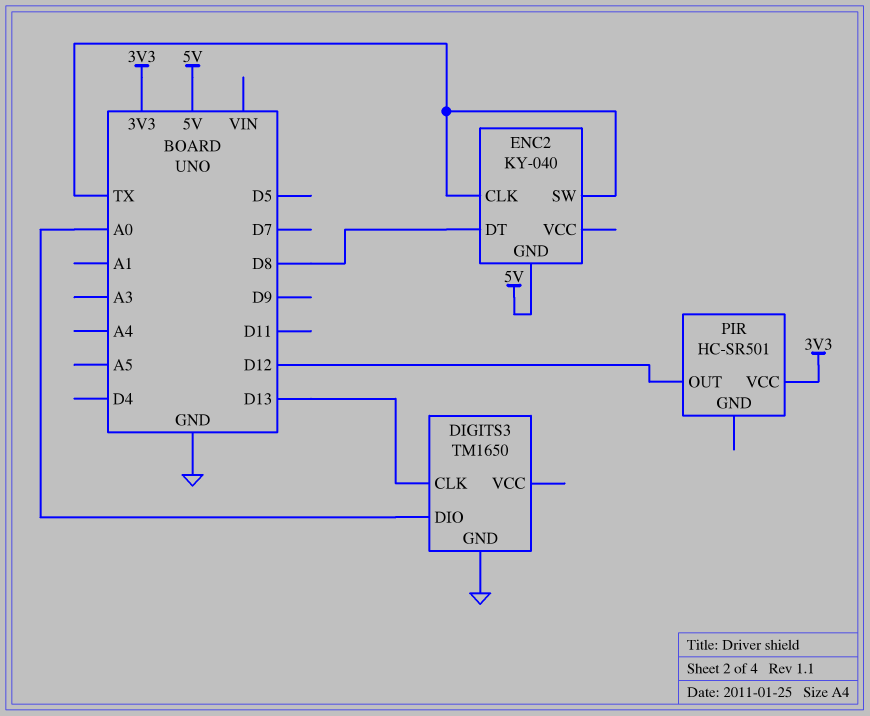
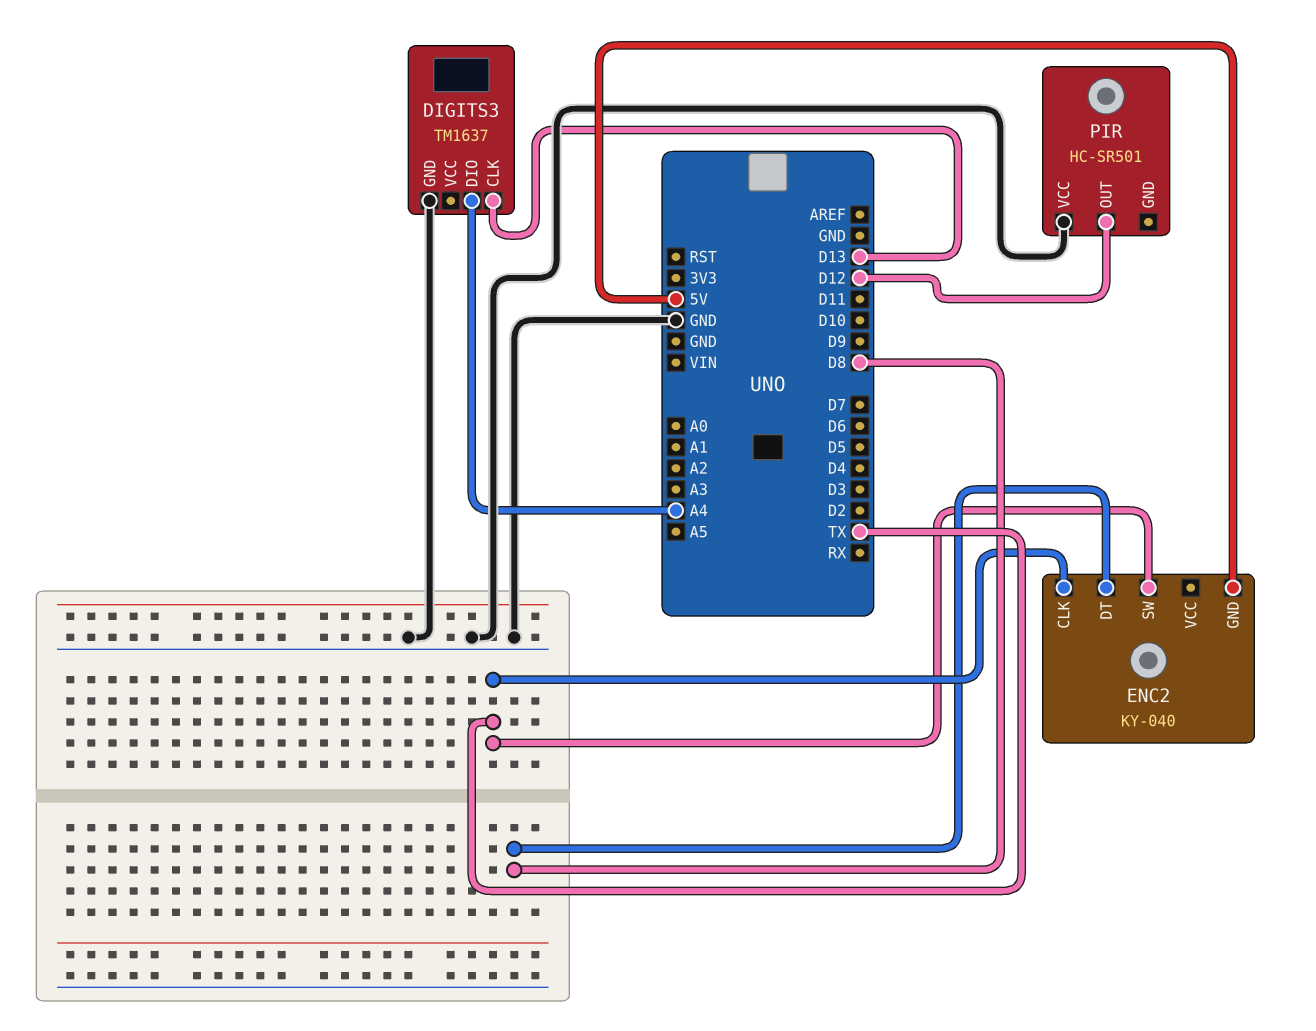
DIGITS3: TM1650 -> TM1637
DIGITS3 pin DIO: A0 -> A4
PIR pin VCC: 3V3 -> GND

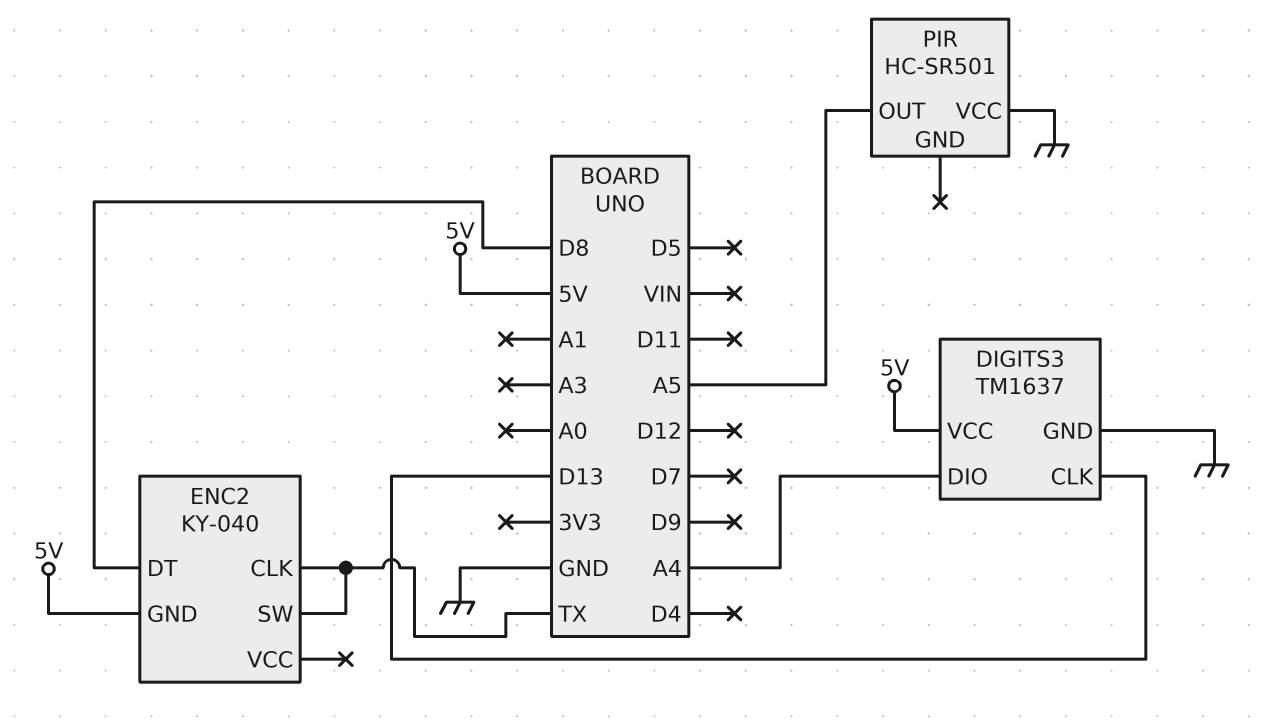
DIGITS3 pin VCC: none -> 5V
PIR pin OUT: D12 -> A5

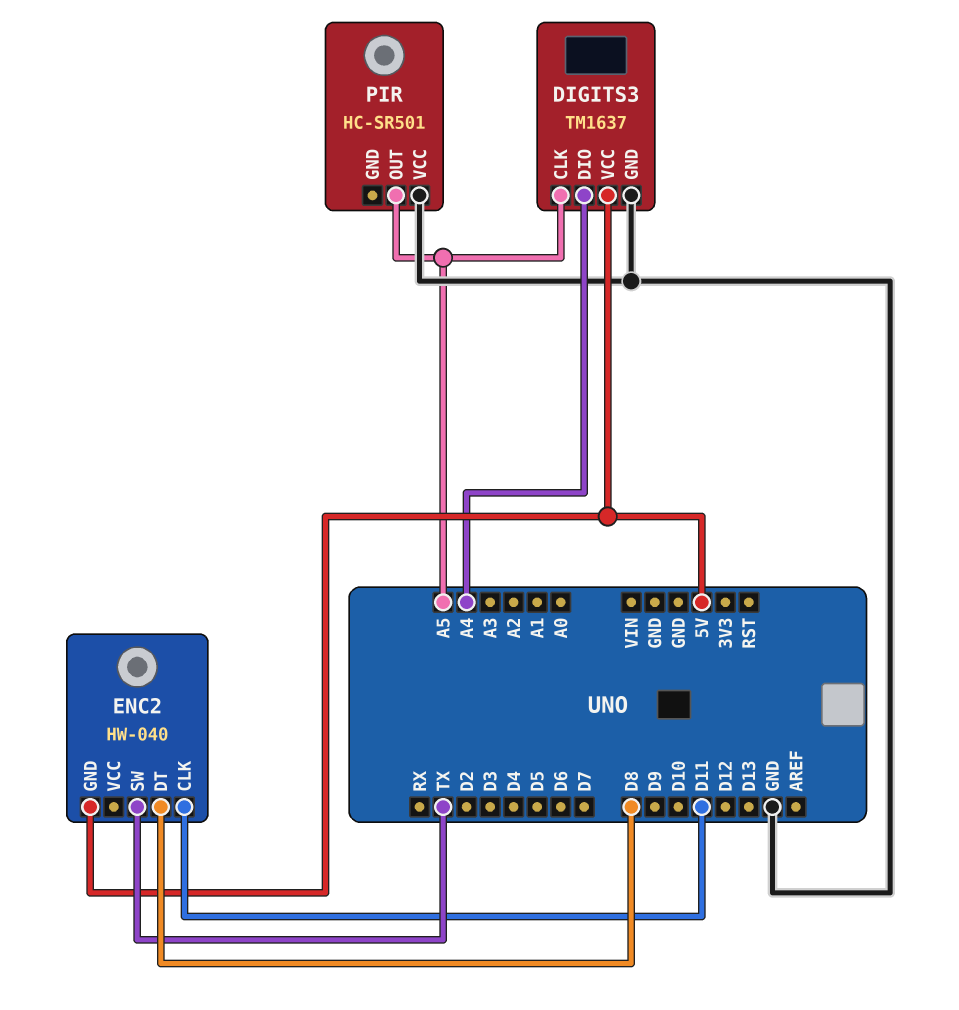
DIGITS3 pin CLK: D13 -> A5
ENC2: KY-040 -> HW-040
ENC2 pin CLK: TX -> D11

